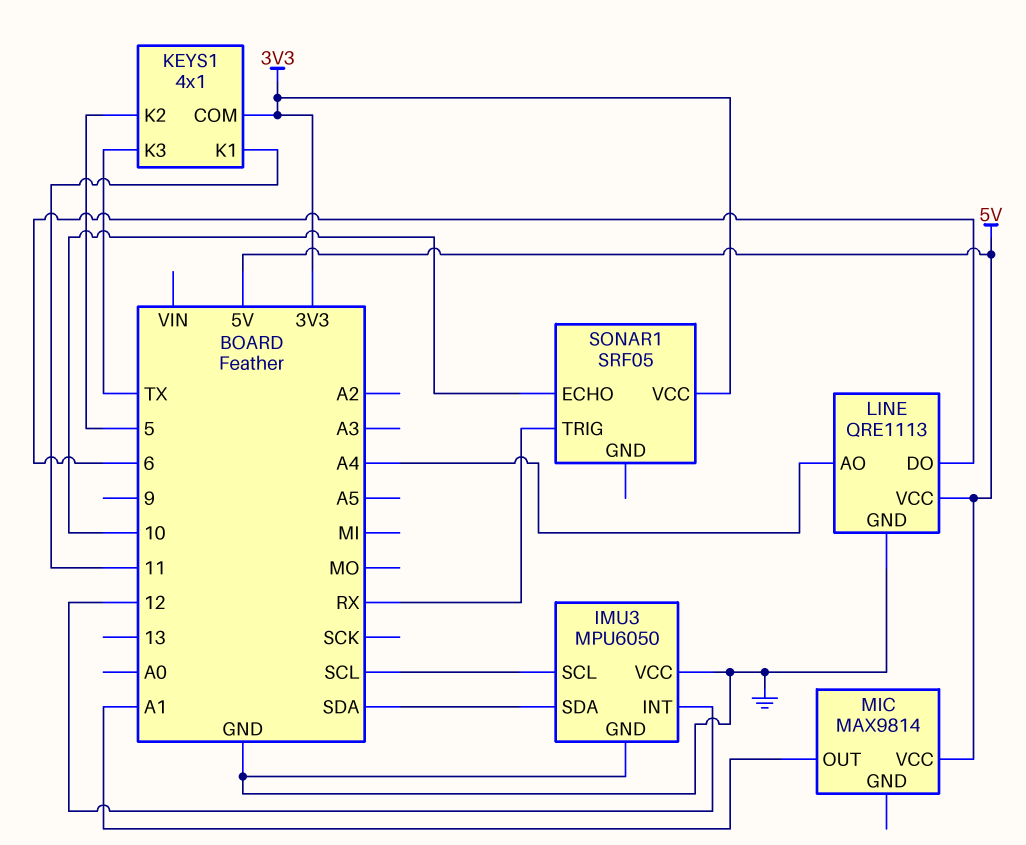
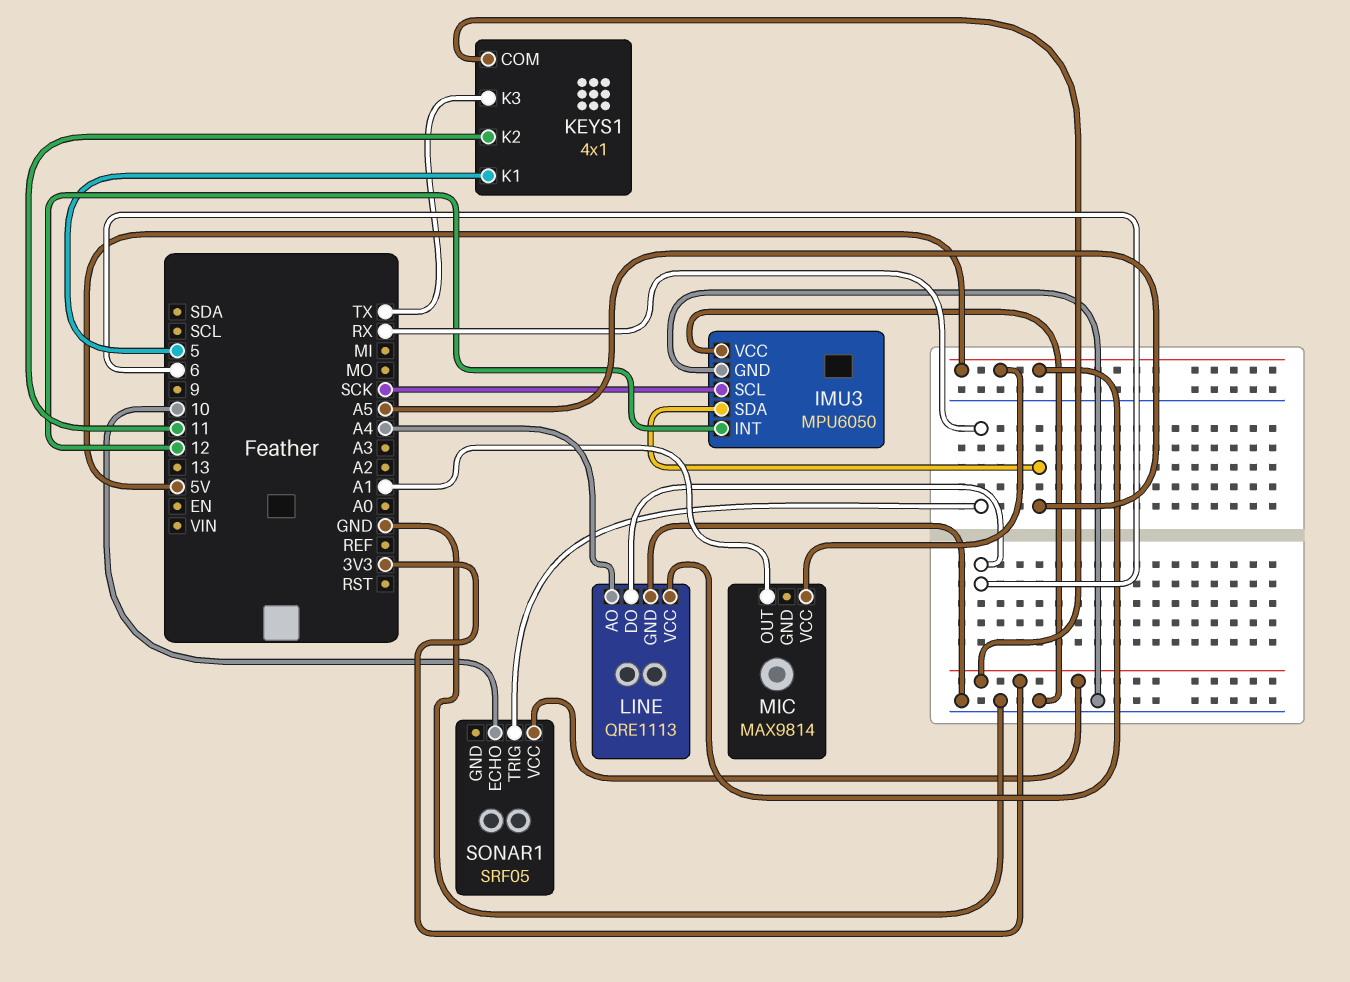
IMU3 pin SCL: SCL -> SCK
IMU3 pin SDA: SDA -> A5
KEYS1 pin K1: 11 -> 5
KEYS1 pin K2: 5 -> 11

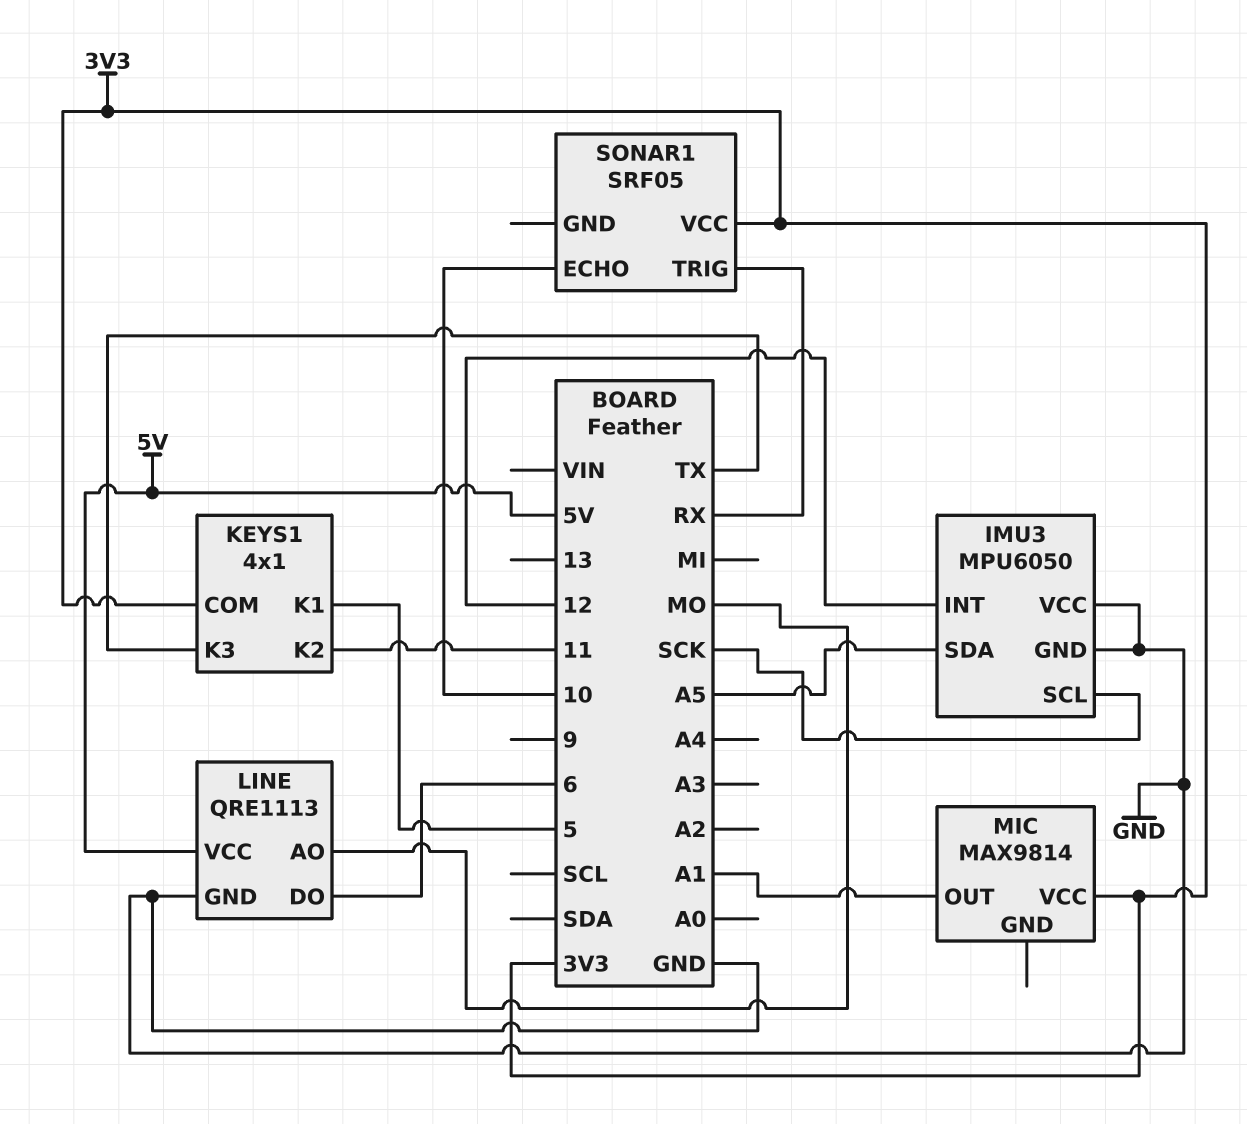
LINE pin AO: A4 -> MO
MIC pin VCC: 5V -> 3V3

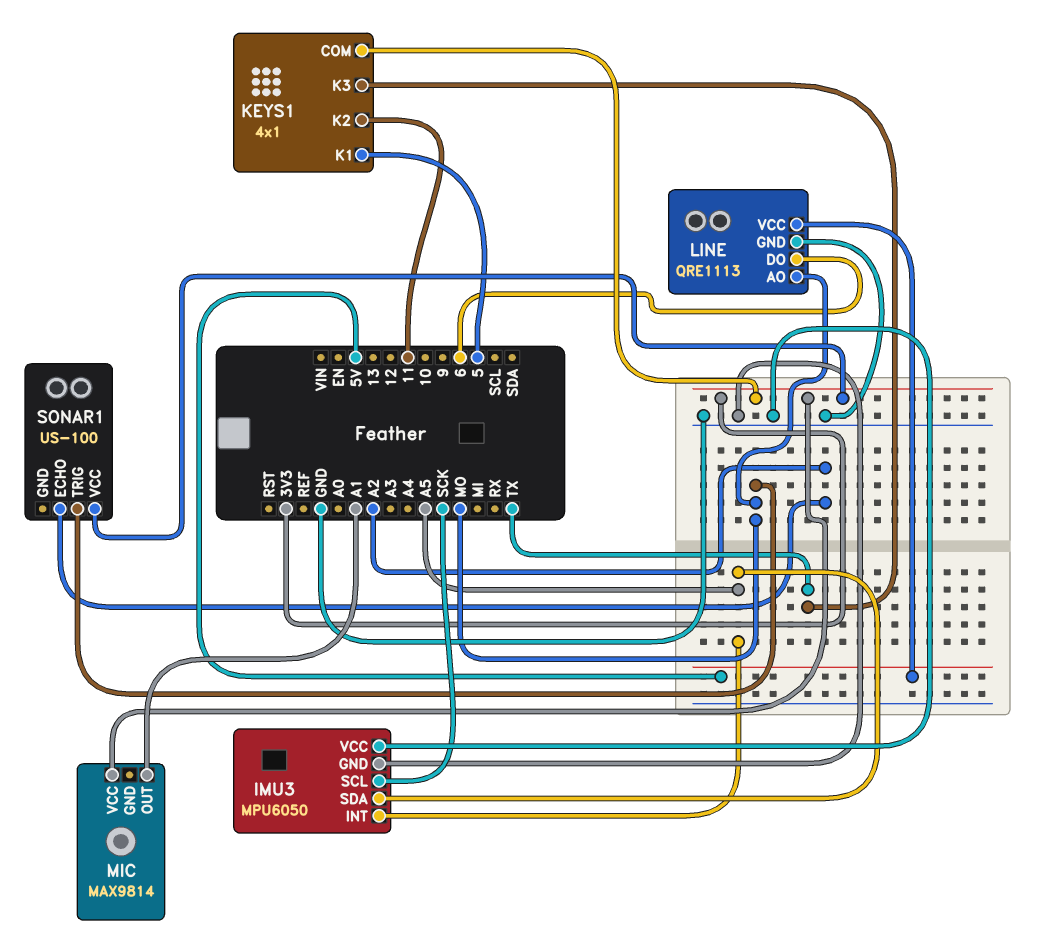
IMU3 pin INT: 12 -> A5
SONAR1: SRF05 -> US-100
SONAR1 pin ECHO: 10 -> A2
SONAR1 pin TRIG: RX -> MO

